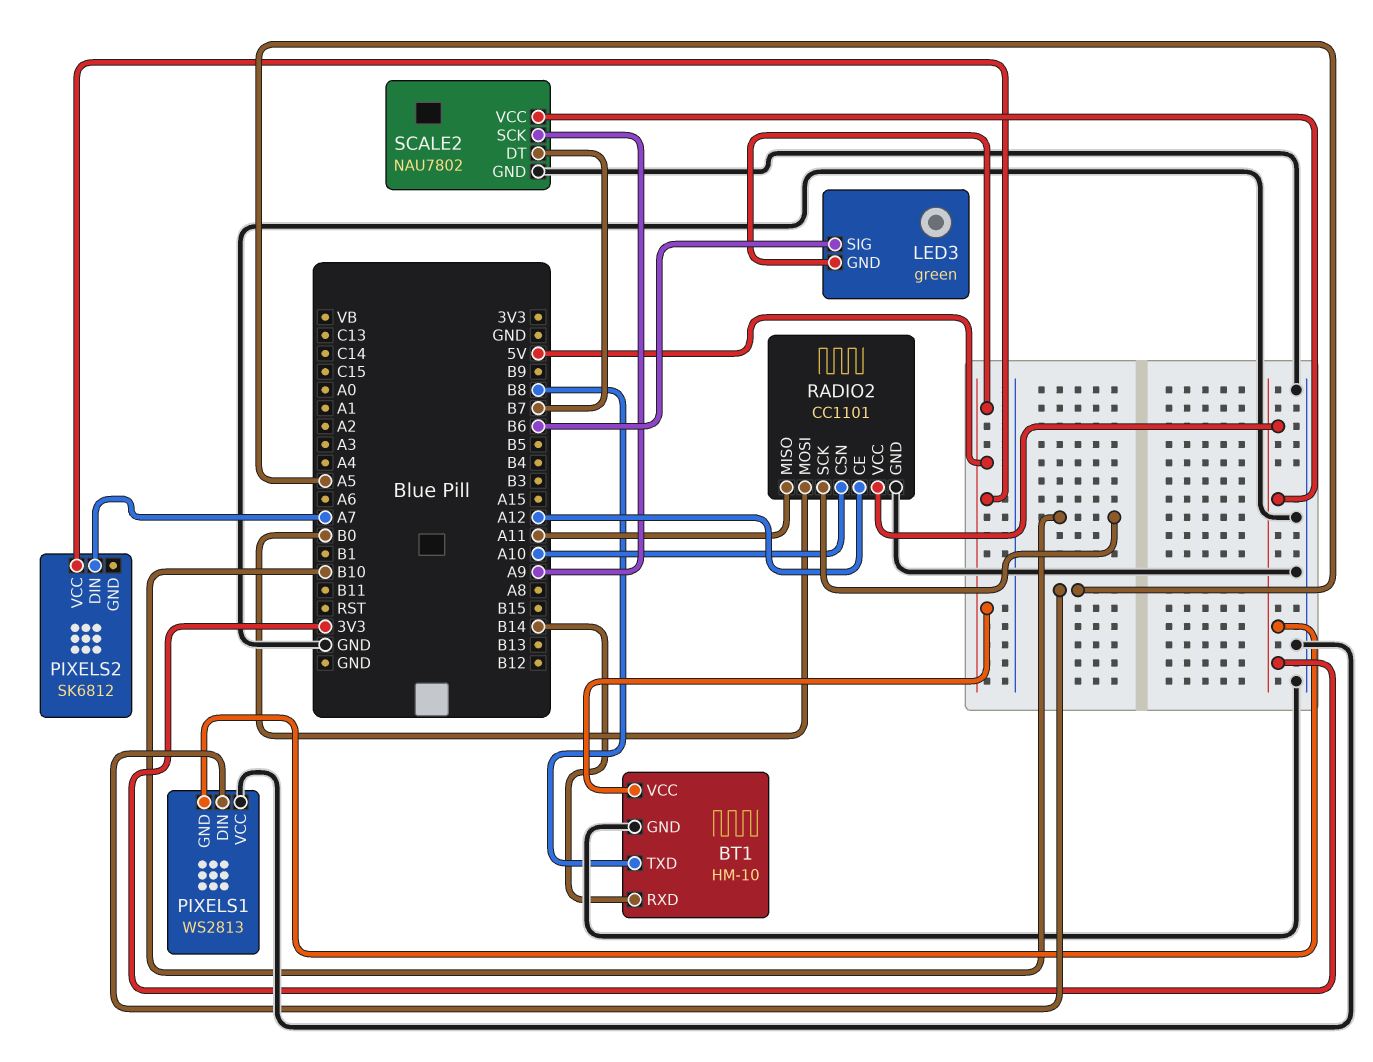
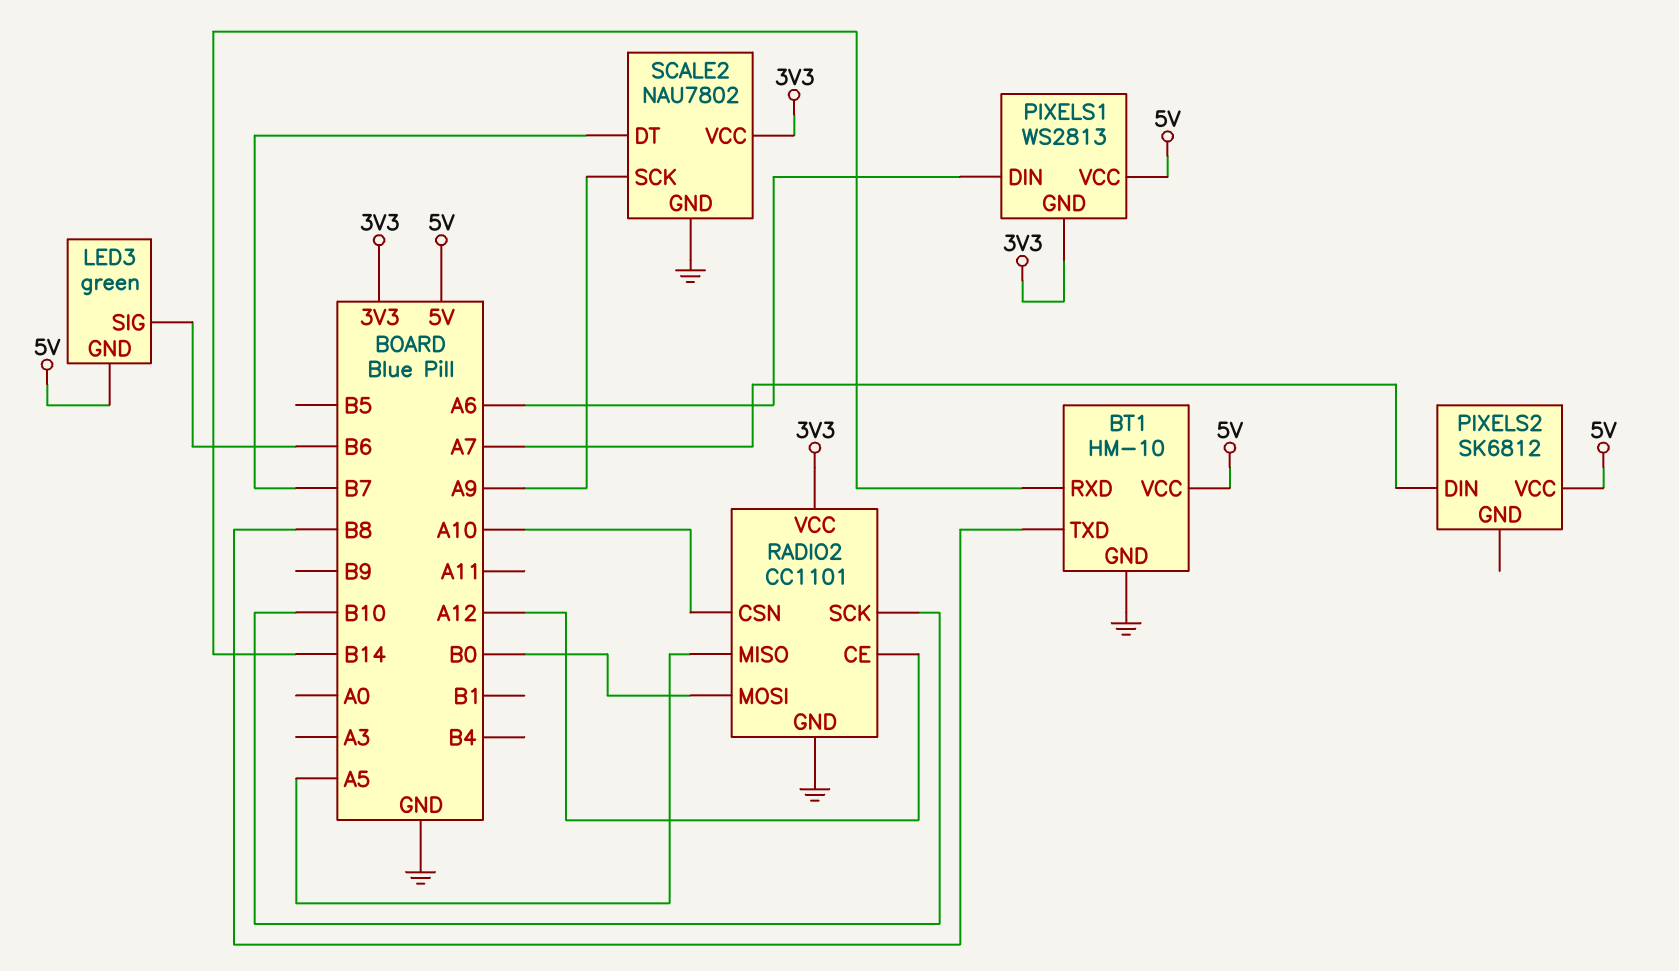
PIXELS1 pin DIN: A5 -> A6
PIXELS1 pin VCC: GND -> 5V
RADIO2 pin MISO: A11 -> A5

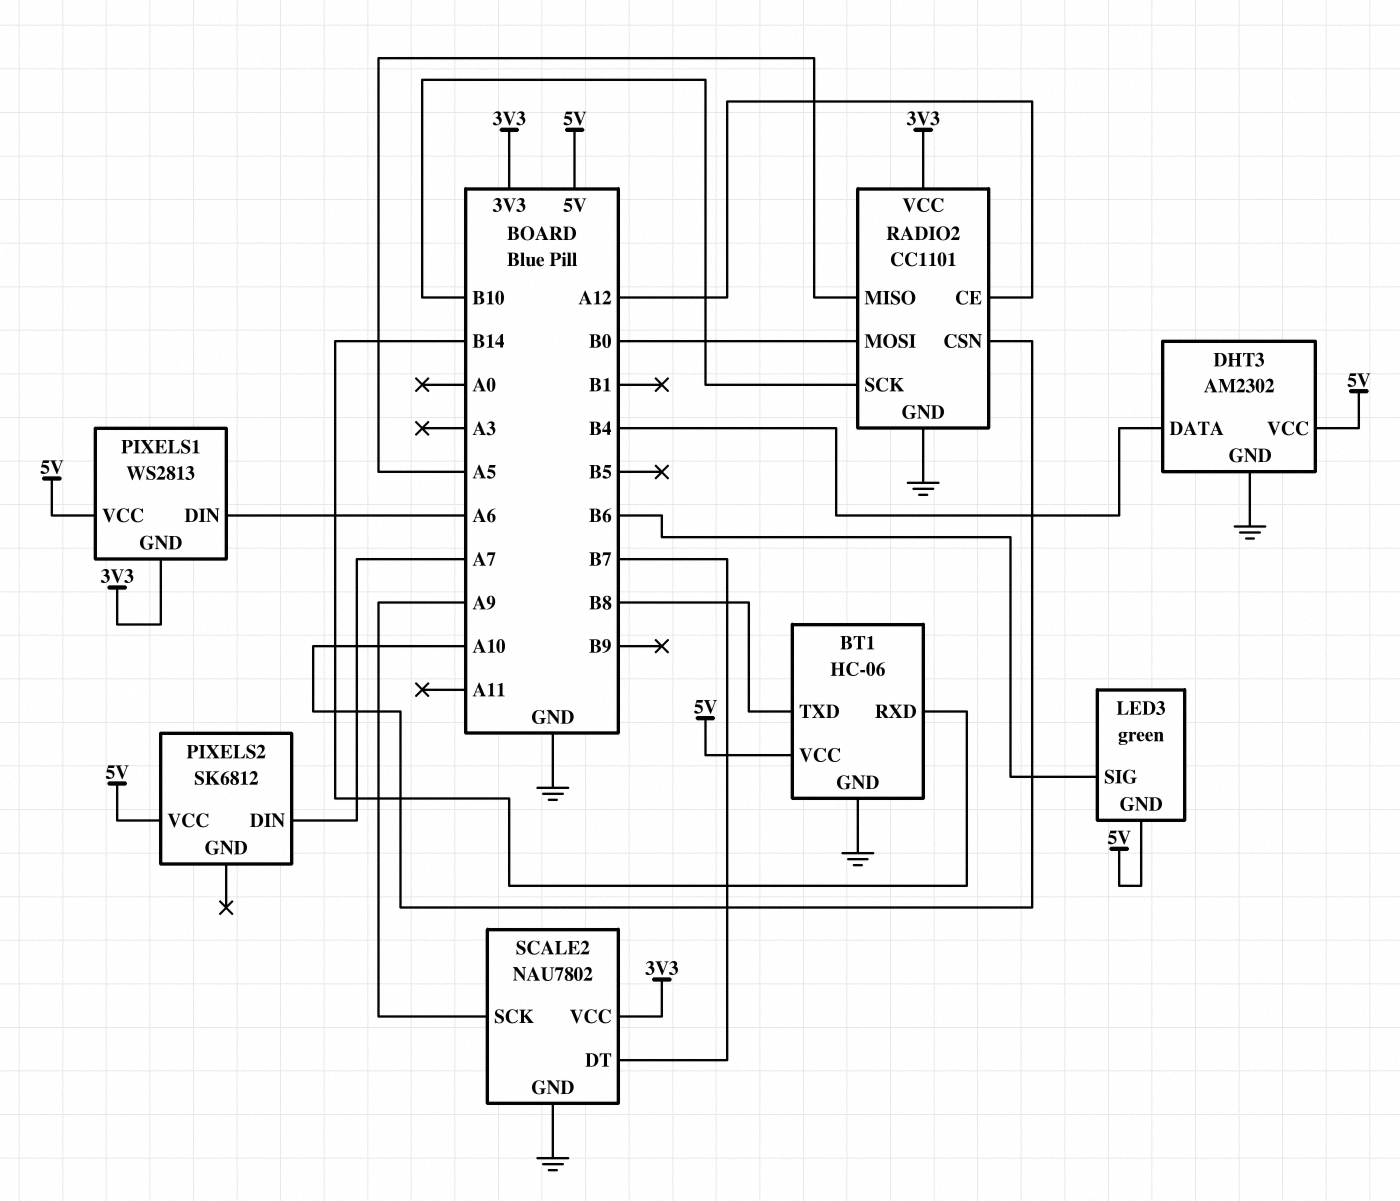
BT1: HM-10 -> HC-06
DHT3: none -> AM2302
DHT3 pin DATA: none -> B4
DHT3 pin GND: none -> GND
DHT3 pin VCC: none -> 5V

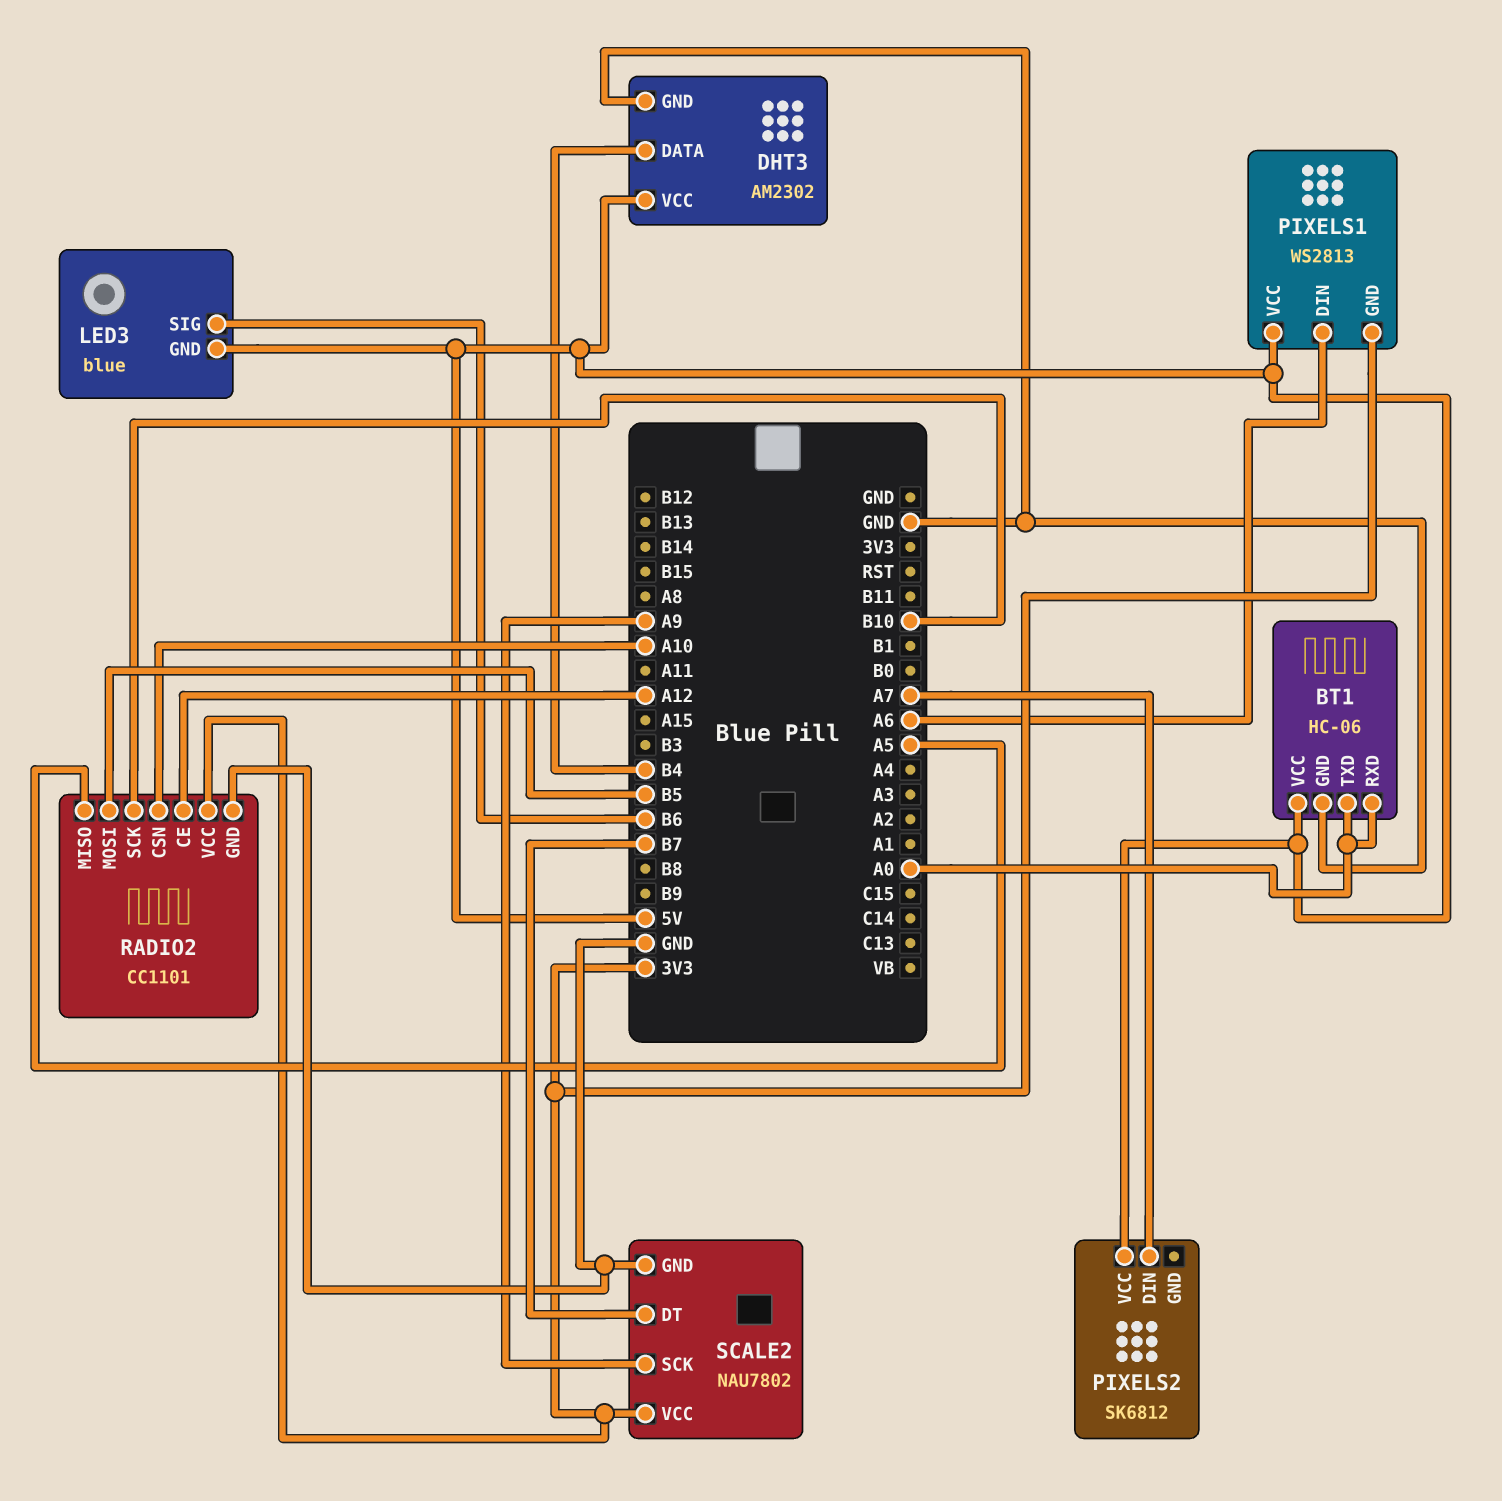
BT1 pin RXD: B14 -> A0
BT1 pin TXD: B8 -> A0
LED3: green -> blue
RADIO2 pin MOSI: B0 -> B5

